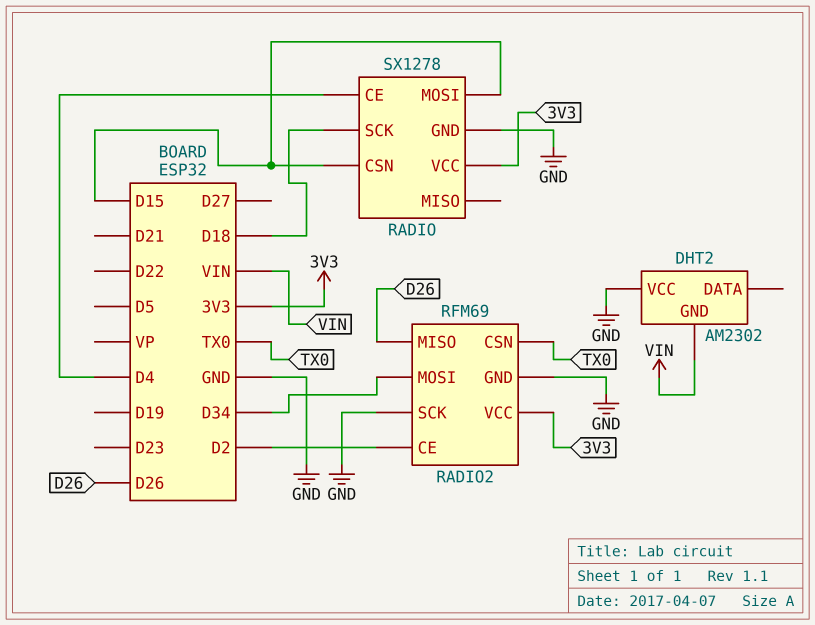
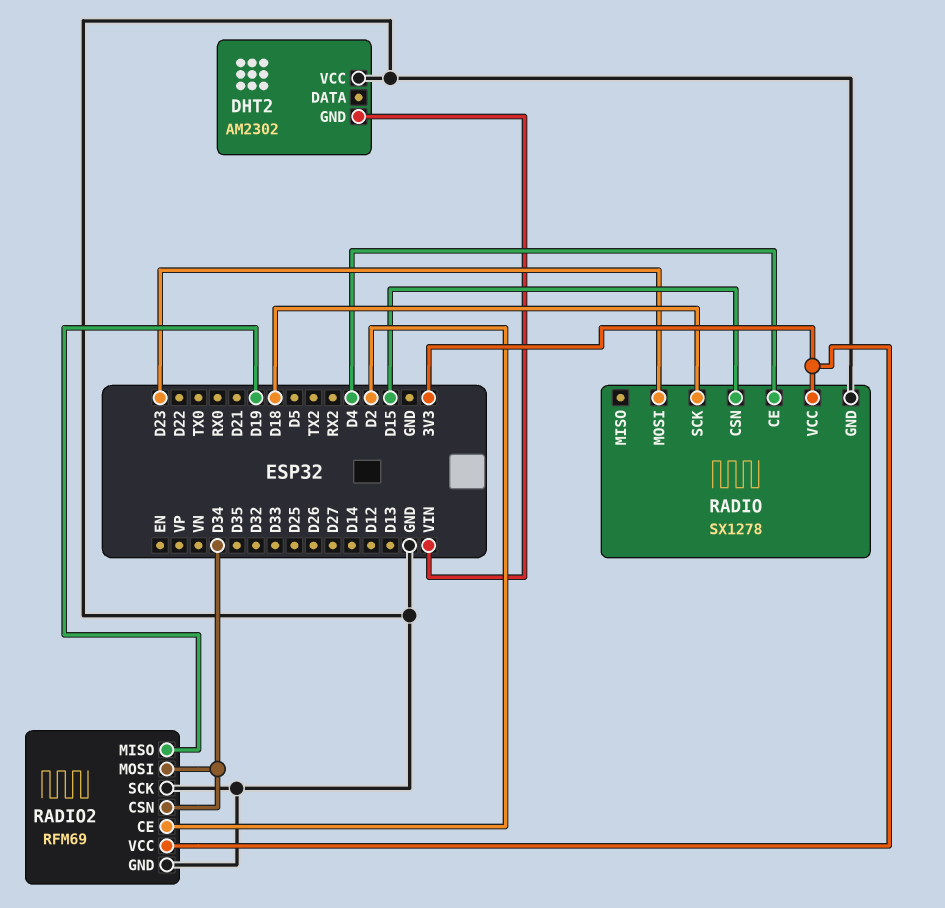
RADIO pin MOSI: D15 -> D23
RADIO2 pin CSN: TX0 -> D34
RADIO2 pin MISO: D26 -> D19

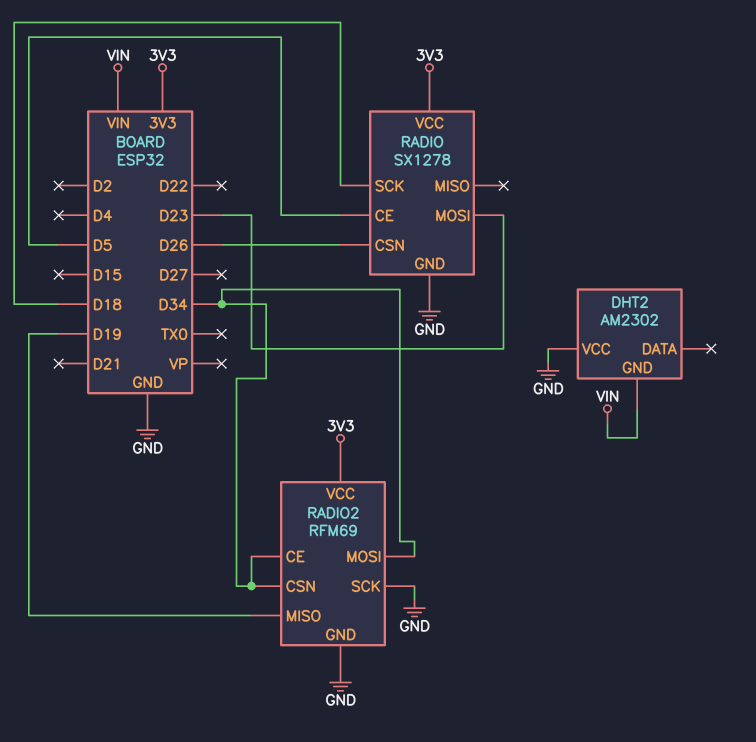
RADIO pin CE: D4 -> D5
RADIO pin CSN: D15 -> D26
RADIO2 pin CE: D2 -> D34

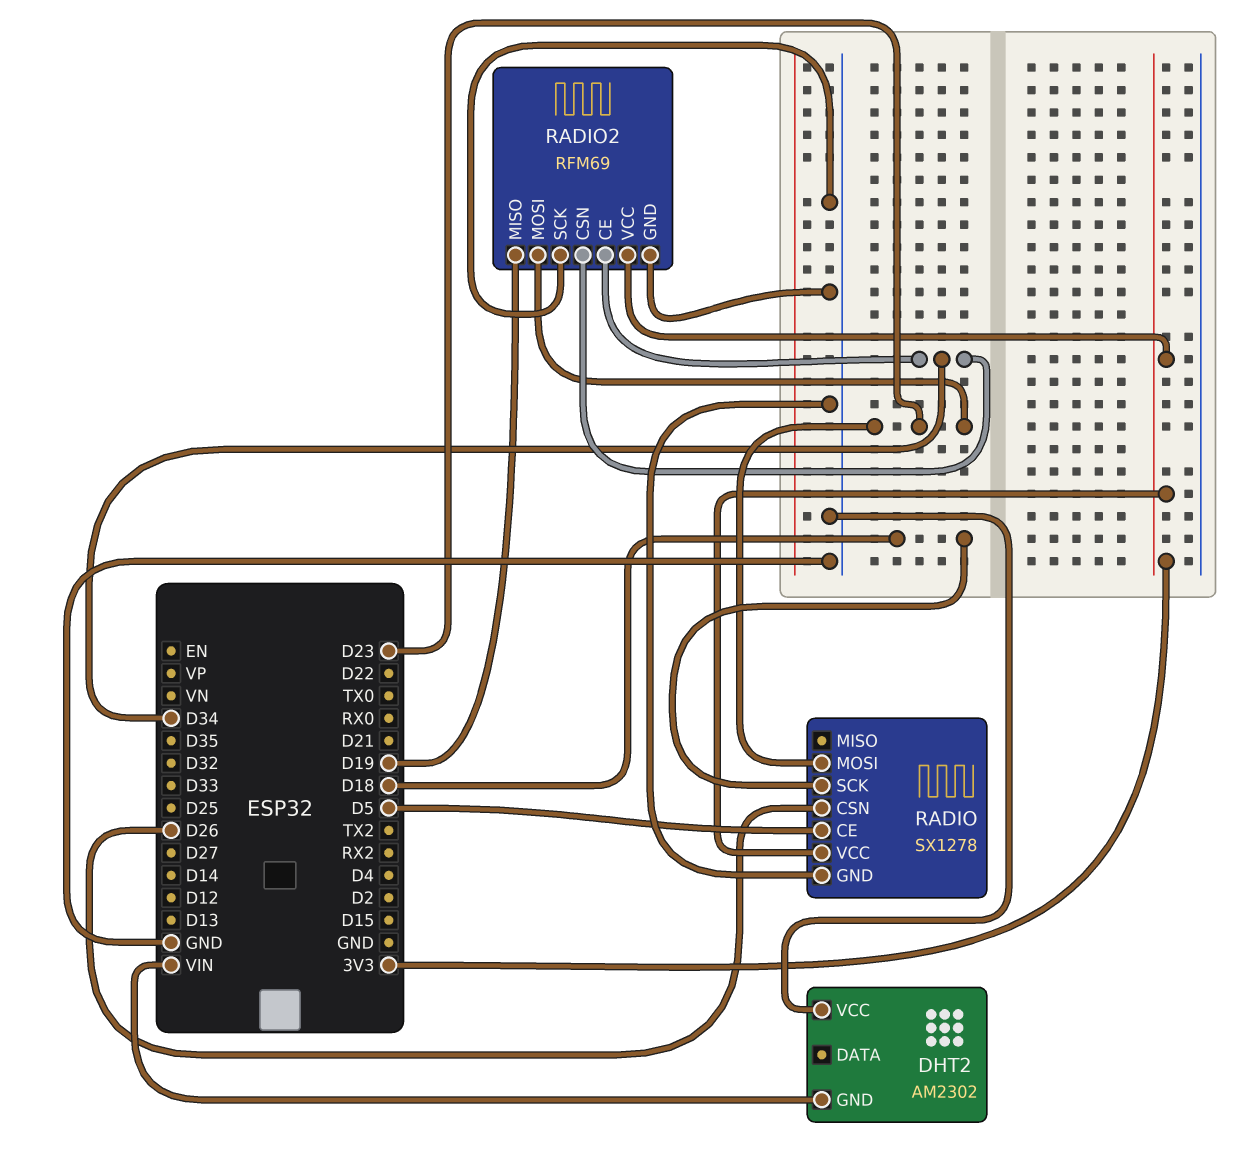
RADIO2 pin MOSI: D34 -> D23

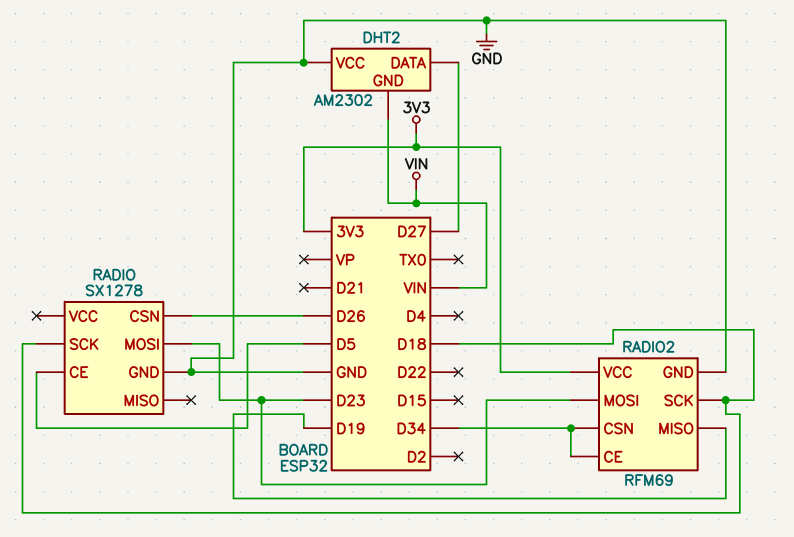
DHT2 pin DATA: none -> D27
RADIO pin VCC: 3V3 -> none
RADIO2 pin SCK: GND -> D18

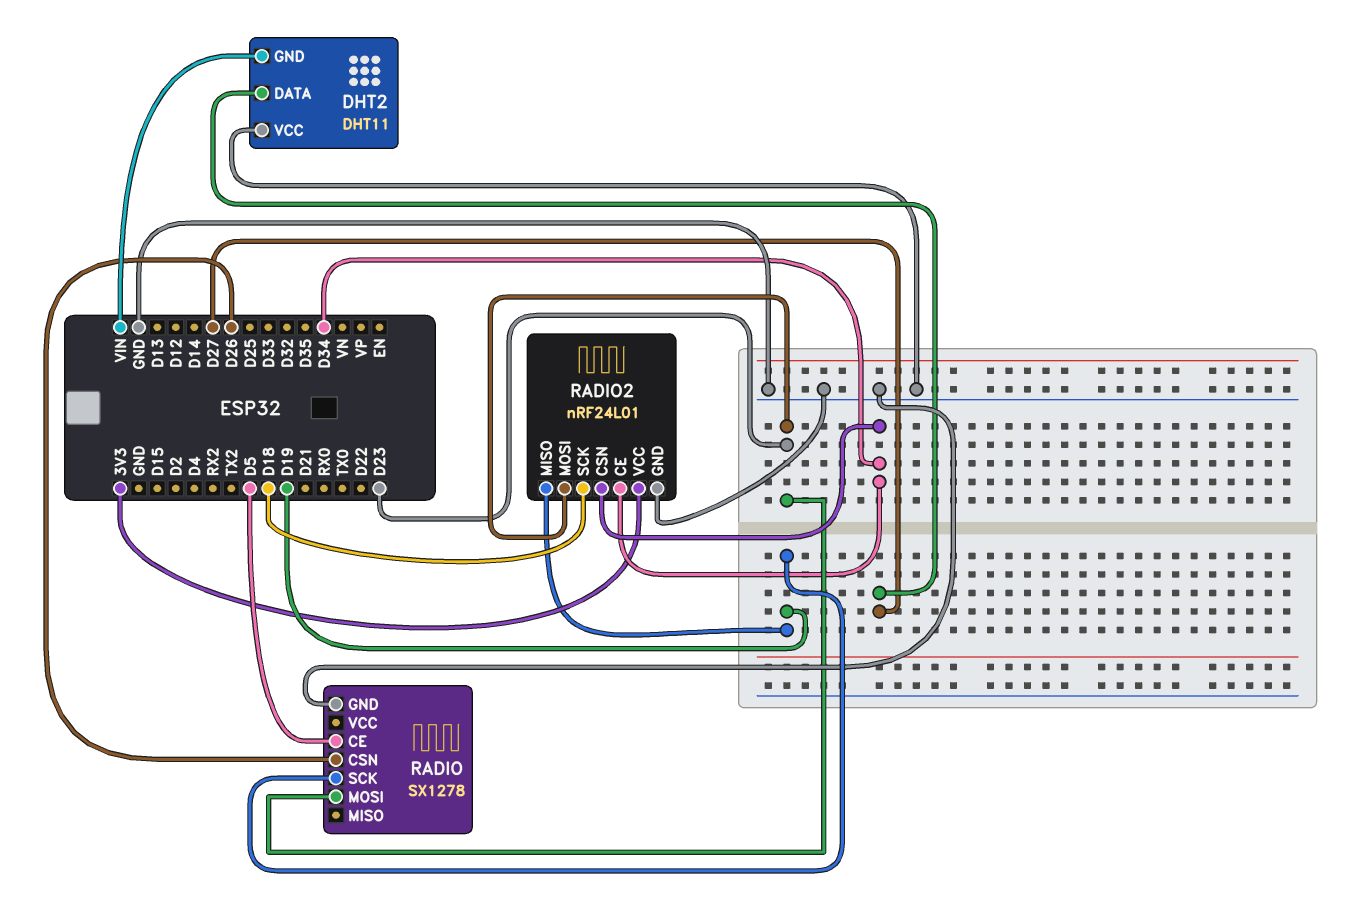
DHT2: AM2302 -> DHT11
RADIO pin SCK: D18 -> D19
RADIO2: RFM69 -> nRF24L01

